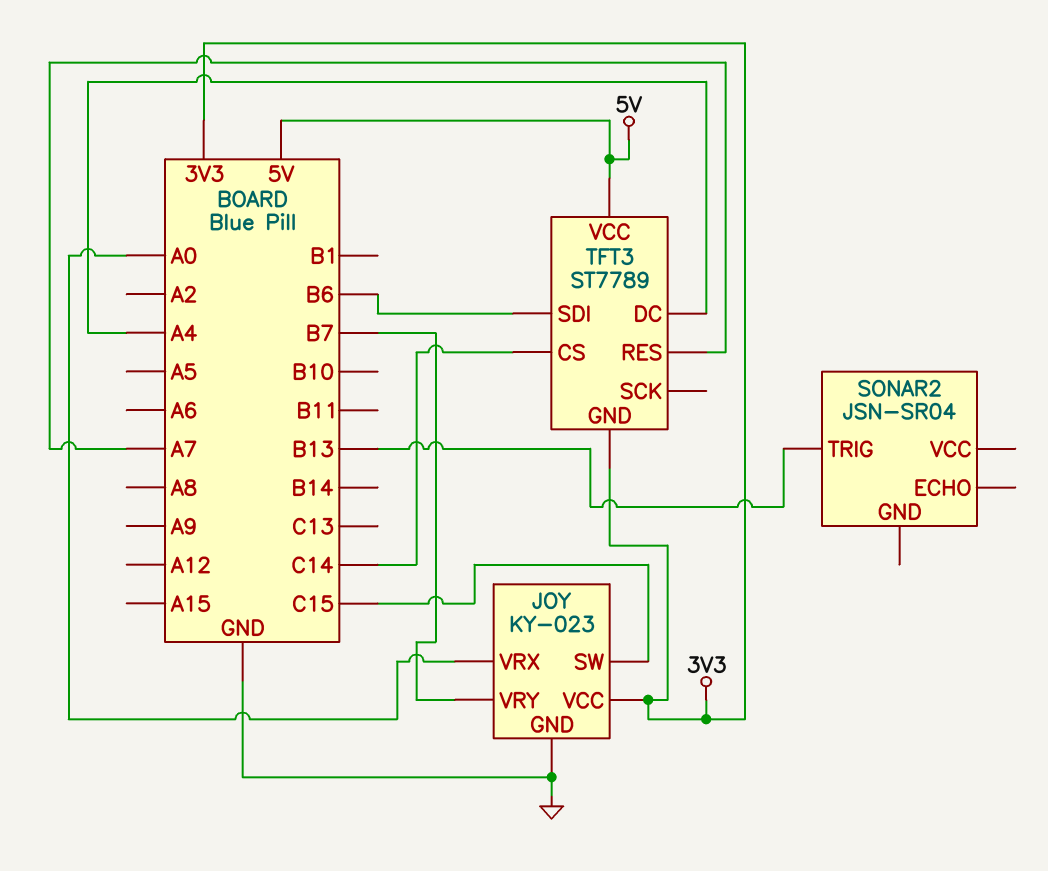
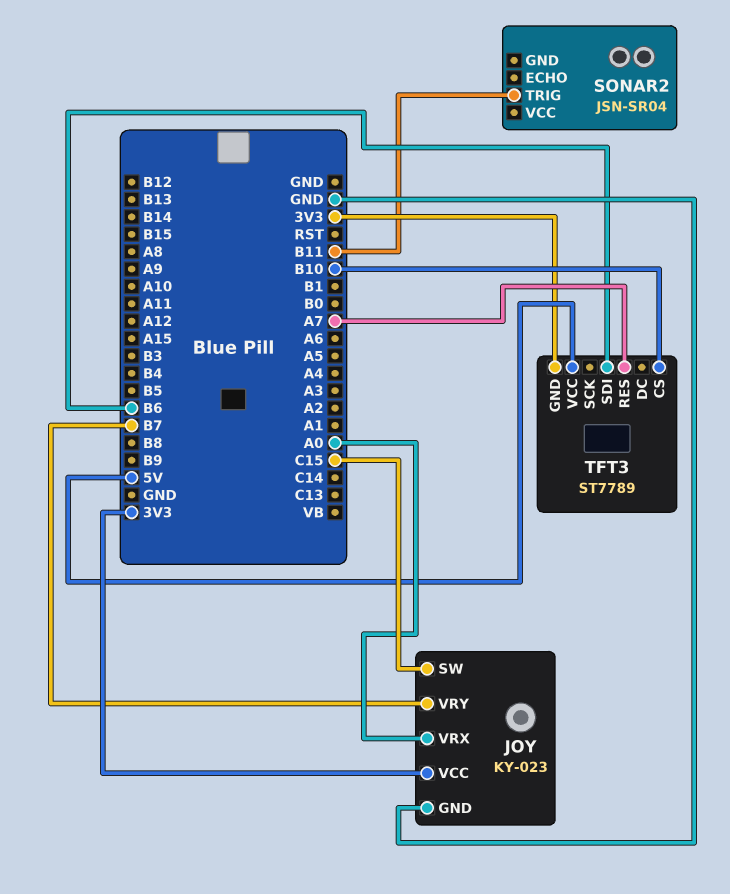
SONAR2 pin TRIG: B13 -> B11
TFT3 pin CS: C14 -> B10
TFT3 pin DC: A4 -> none

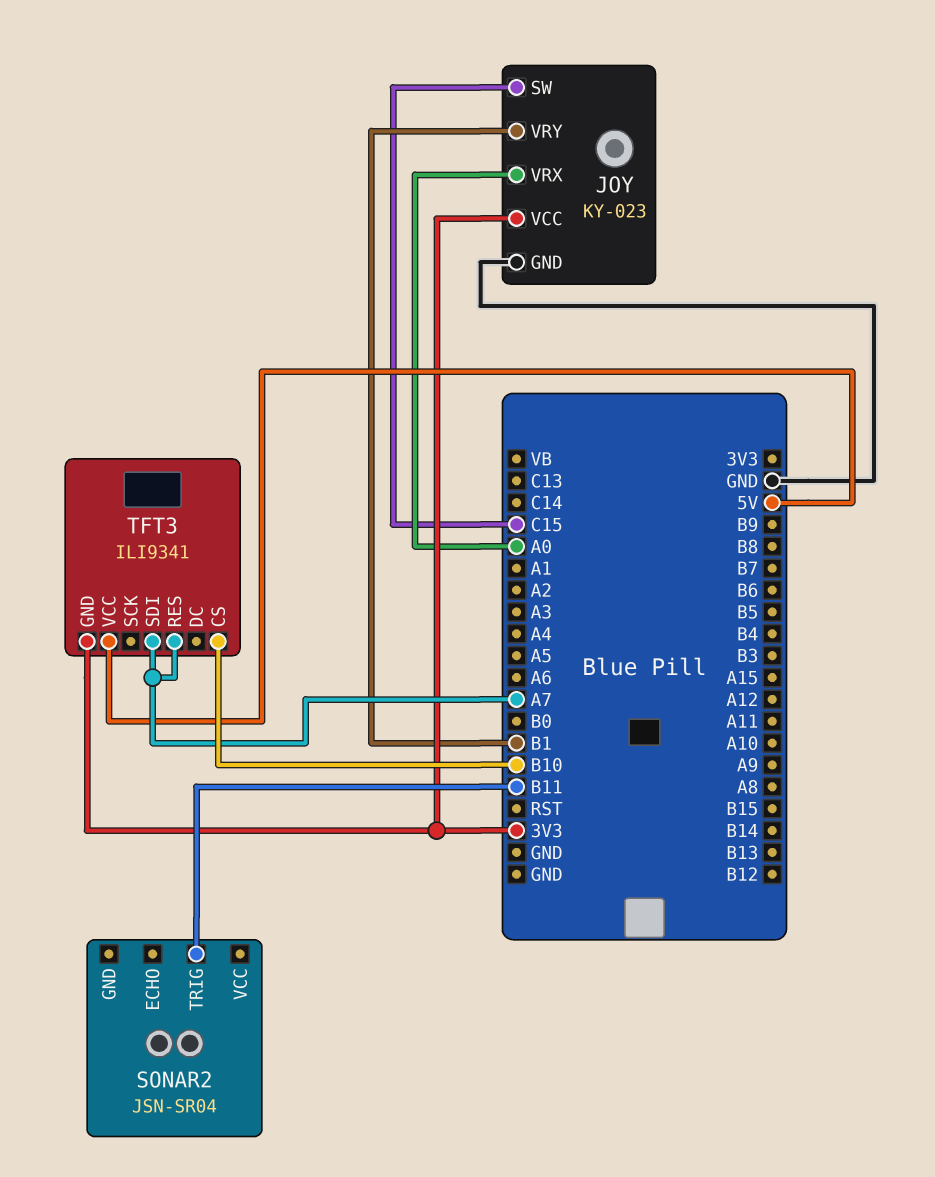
JOY pin VRY: B7 -> B1
TFT3: ST7789 -> ILI9341
TFT3 pin SDI: B6 -> A7

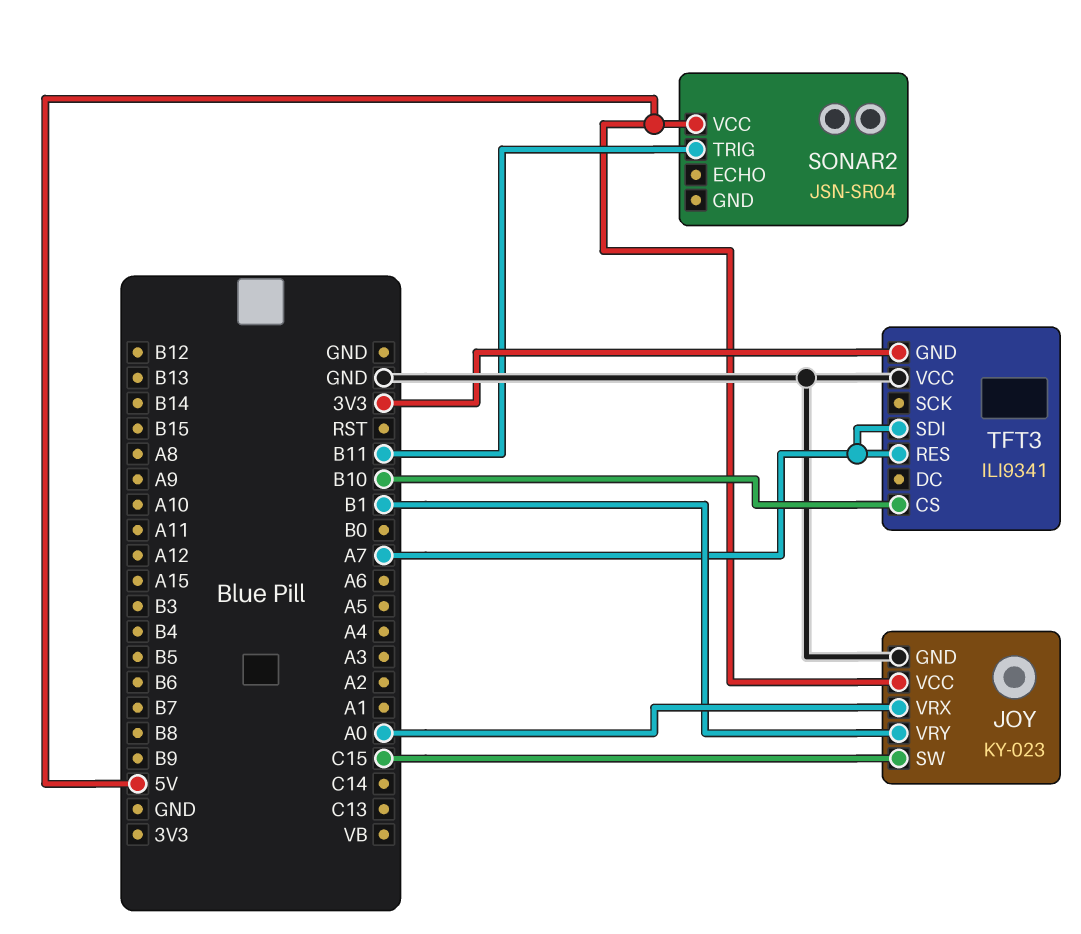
JOY pin VCC: 3V3 -> 5V
SONAR2 pin VCC: none -> 5V
TFT3 pin VCC: 5V -> GND

